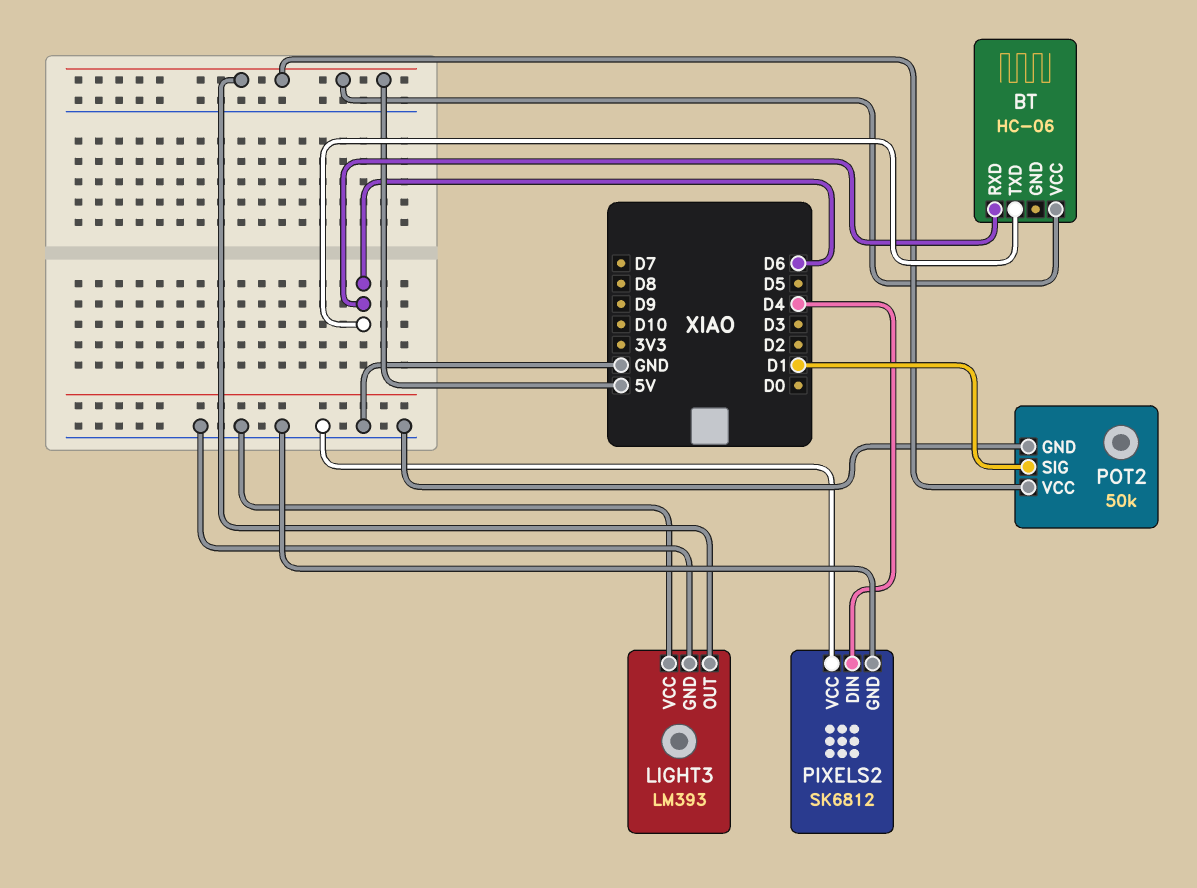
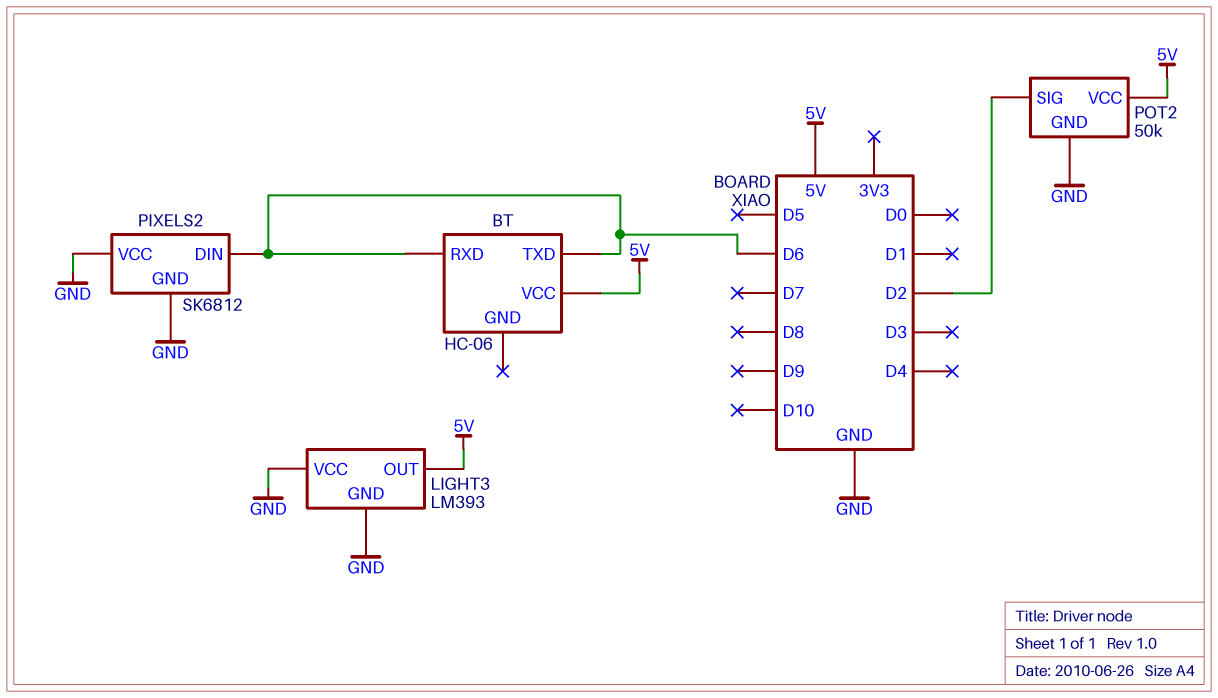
PIXELS2 pin DIN: D4 -> D6
POT2 pin SIG: D1 -> D2

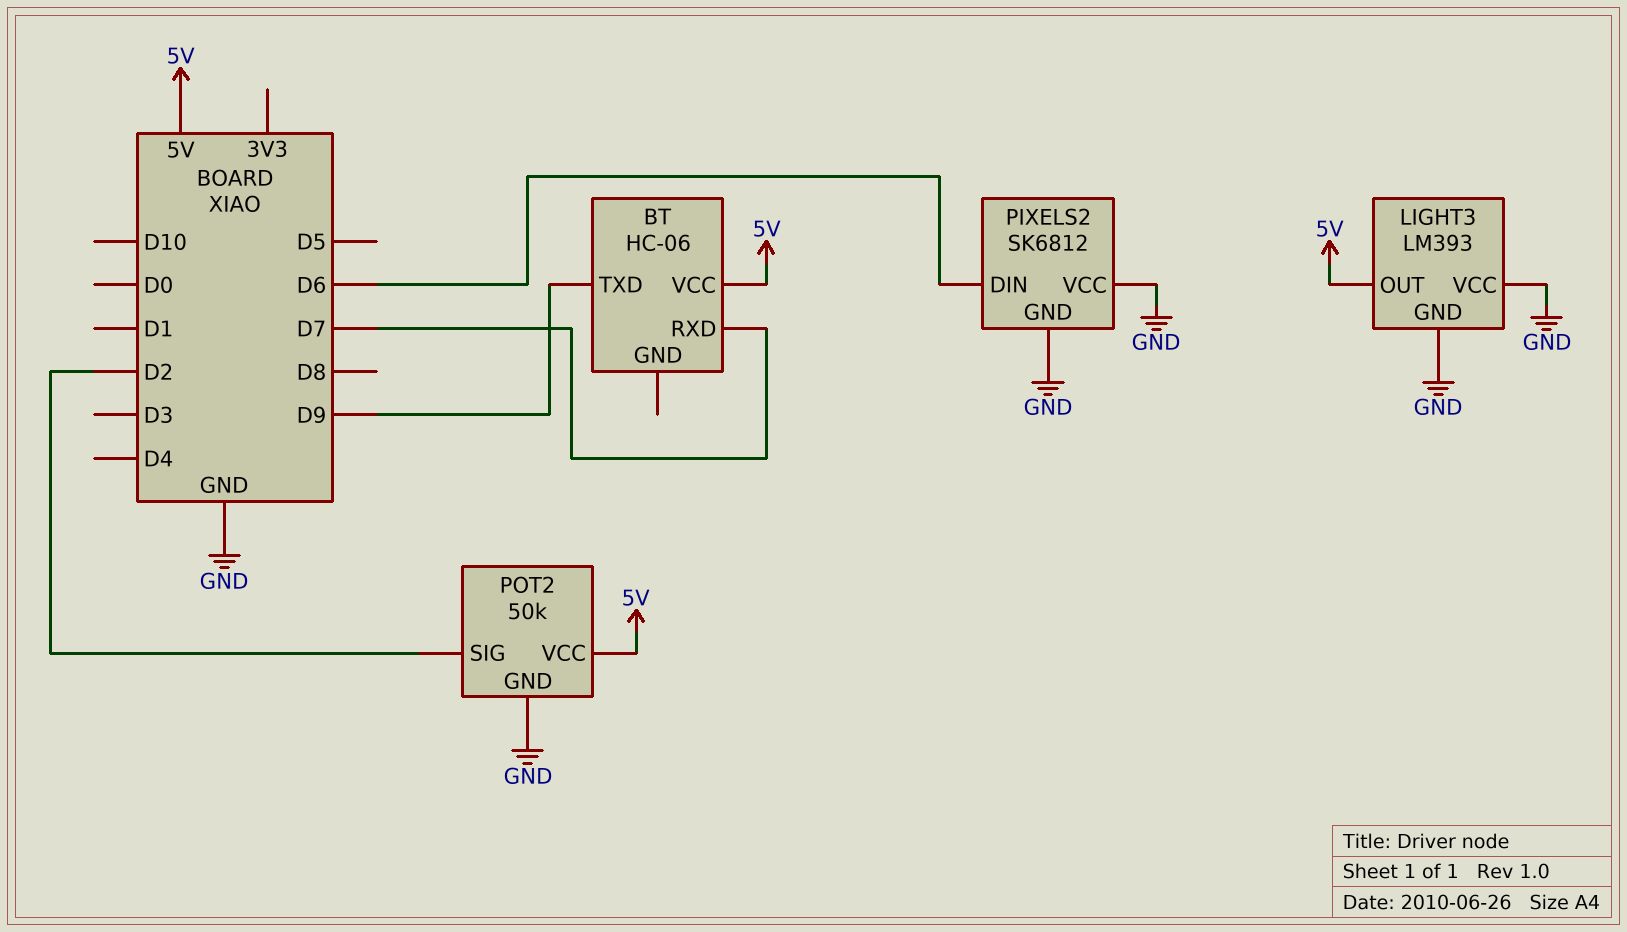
BT pin RXD: D6 -> D7
BT pin TXD: D6 -> D9

